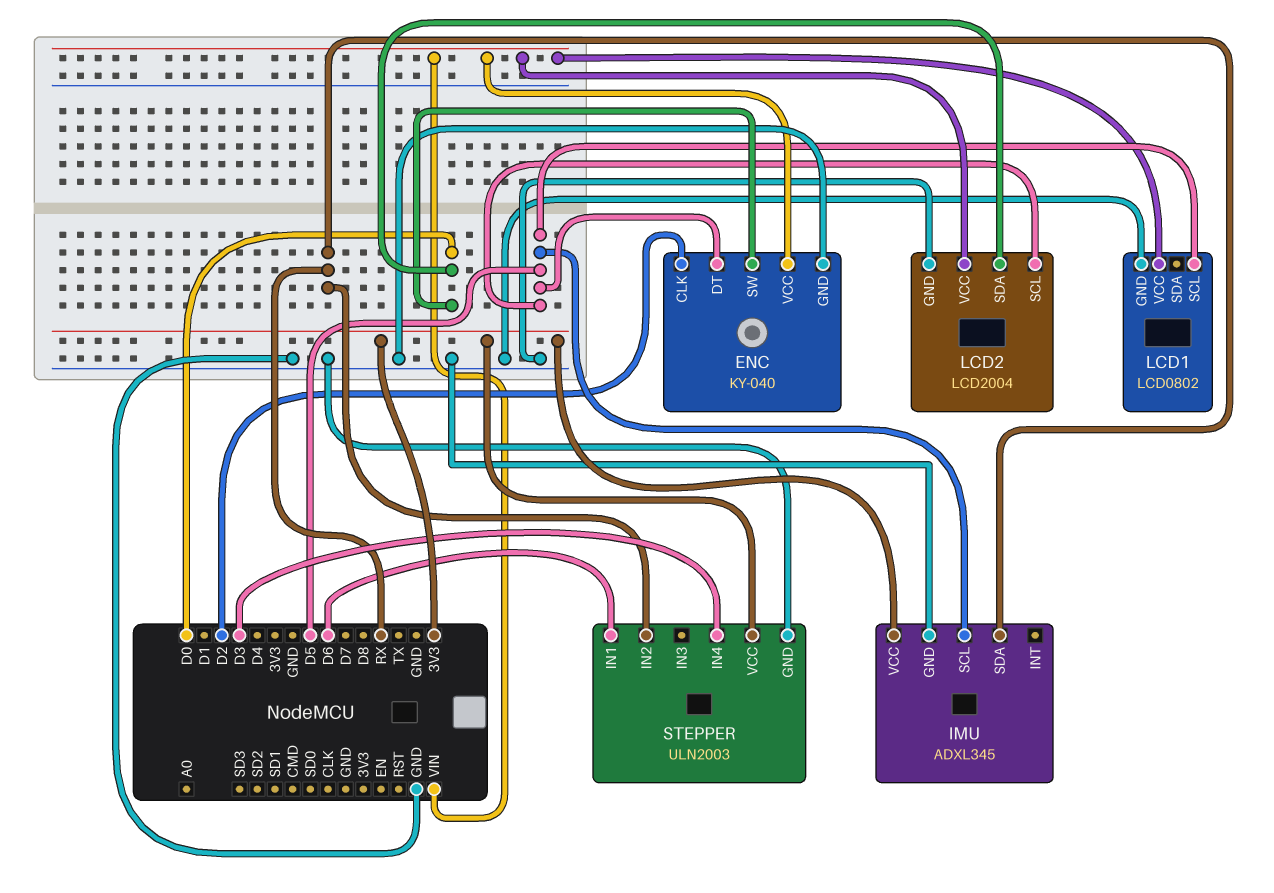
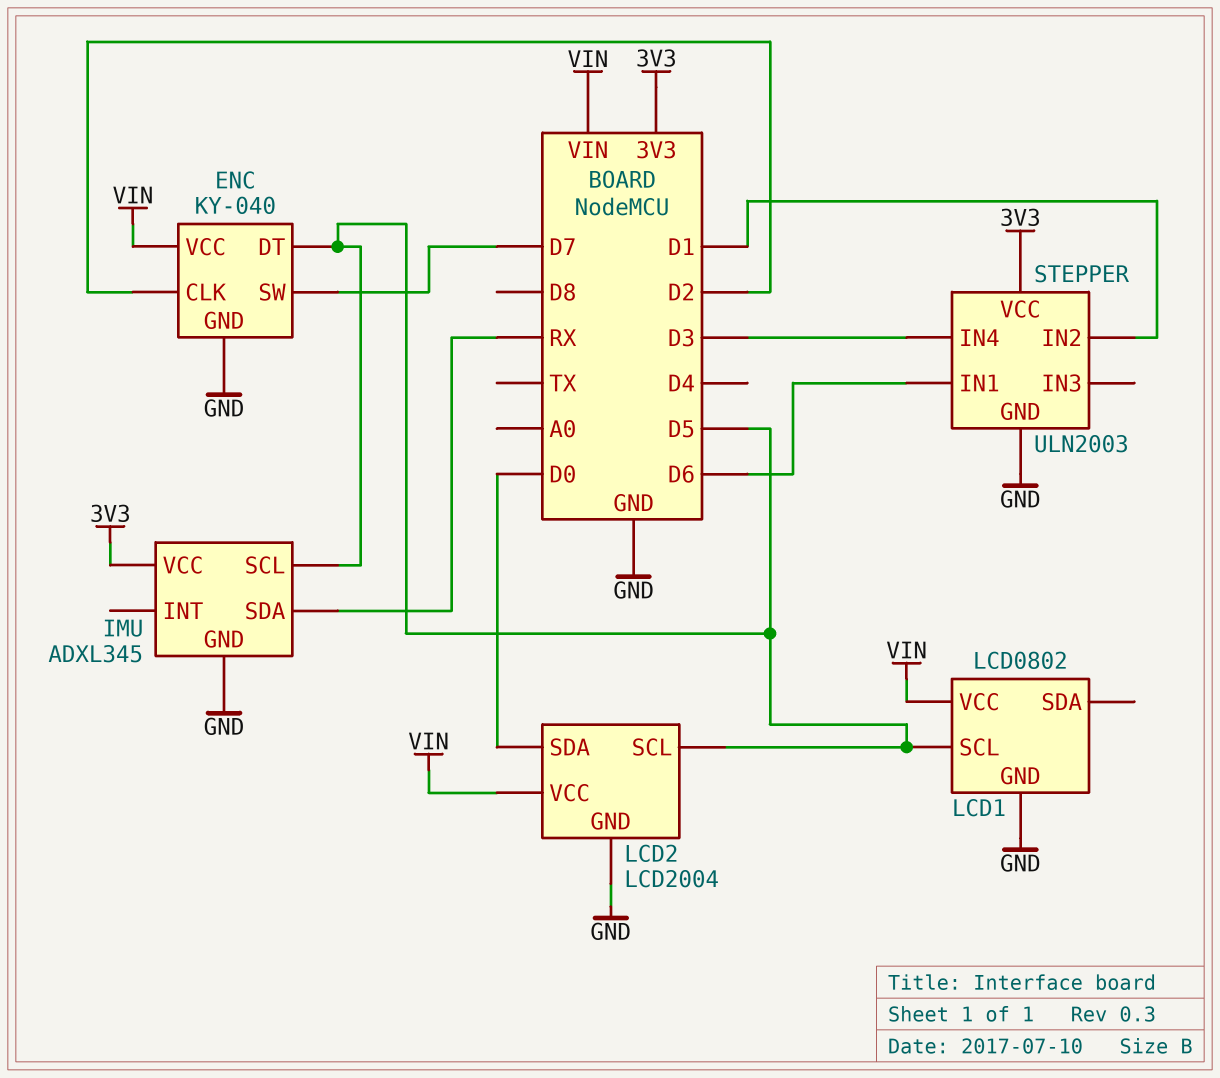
ENC pin SW: D0 -> D7
STEPPER pin IN2: RX -> D1

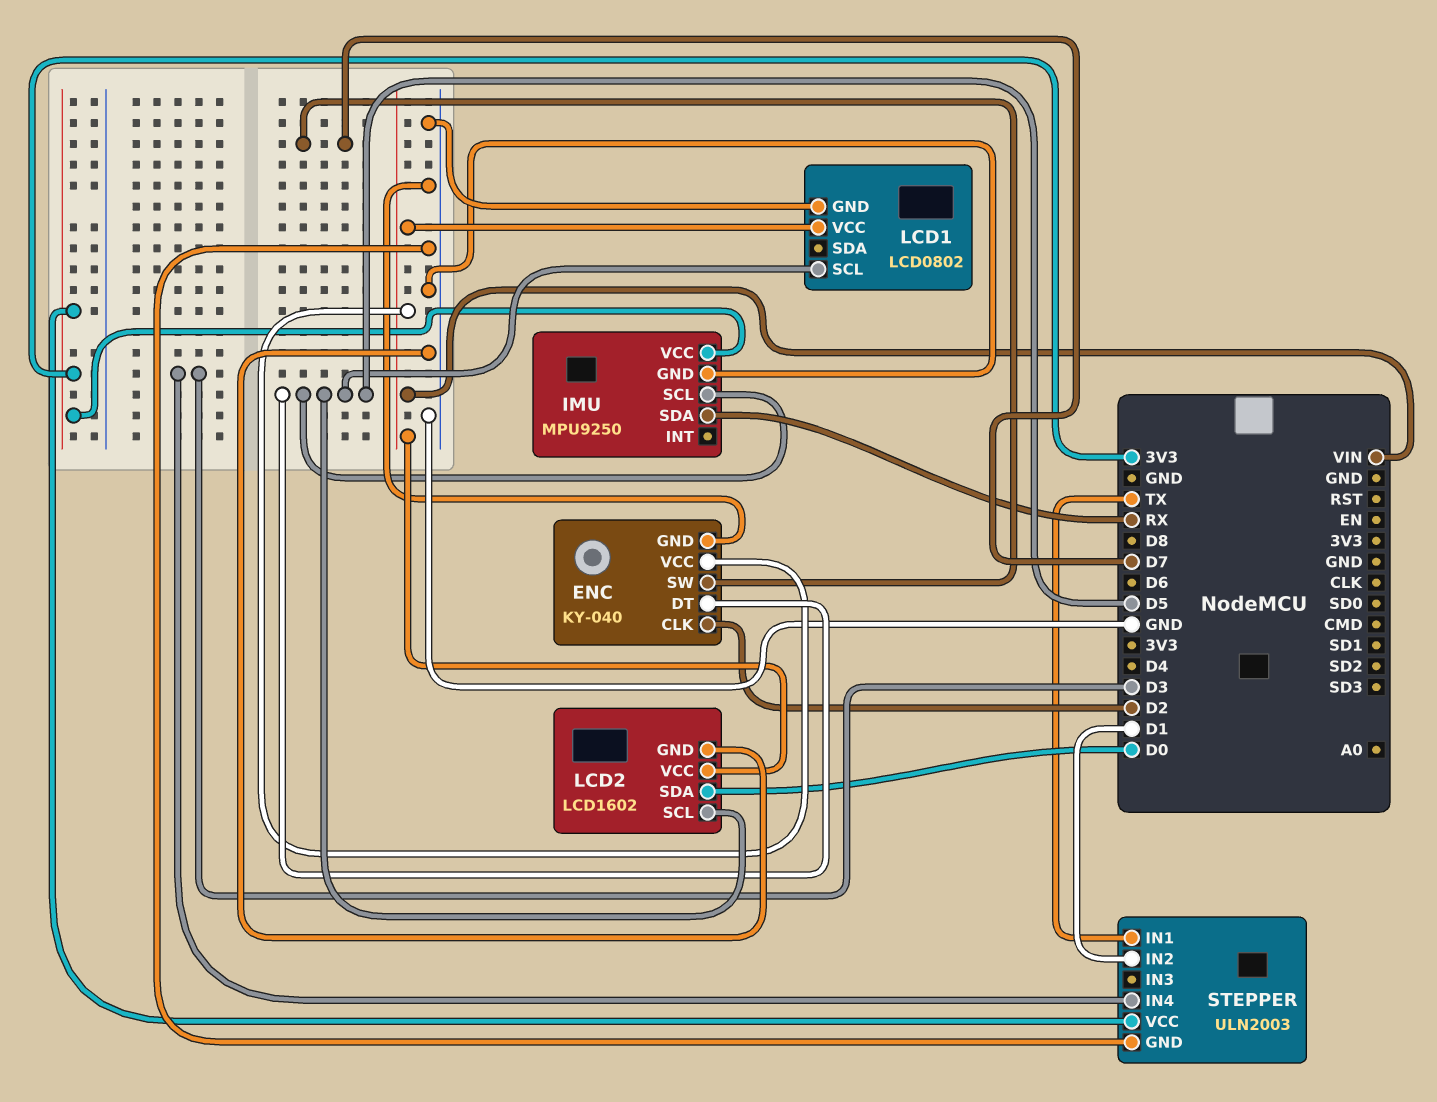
IMU: ADXL345 -> MPU9250
LCD2: LCD2004 -> LCD1602
STEPPER pin IN1: D6 -> TX

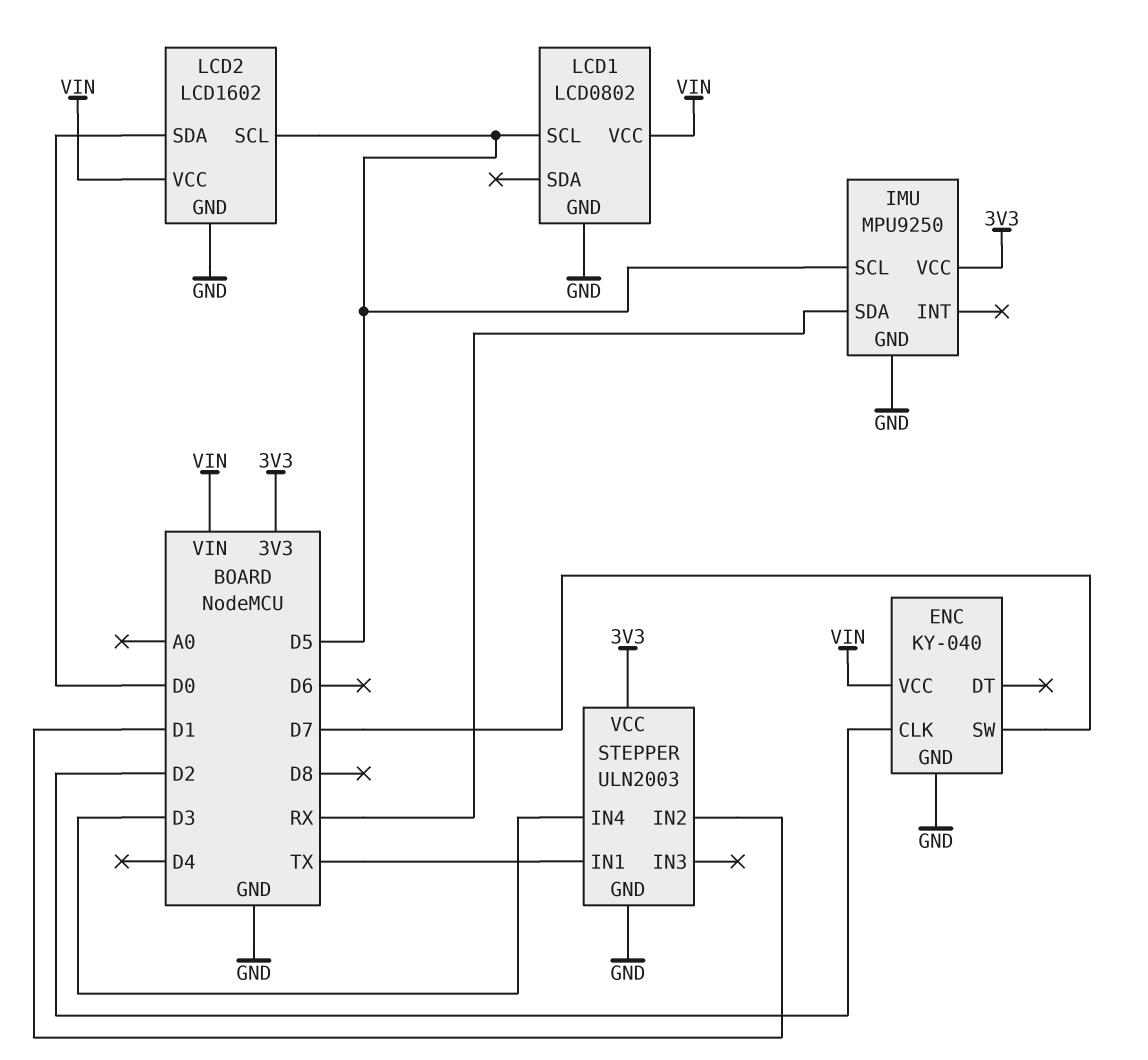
ENC pin DT: D5 -> none

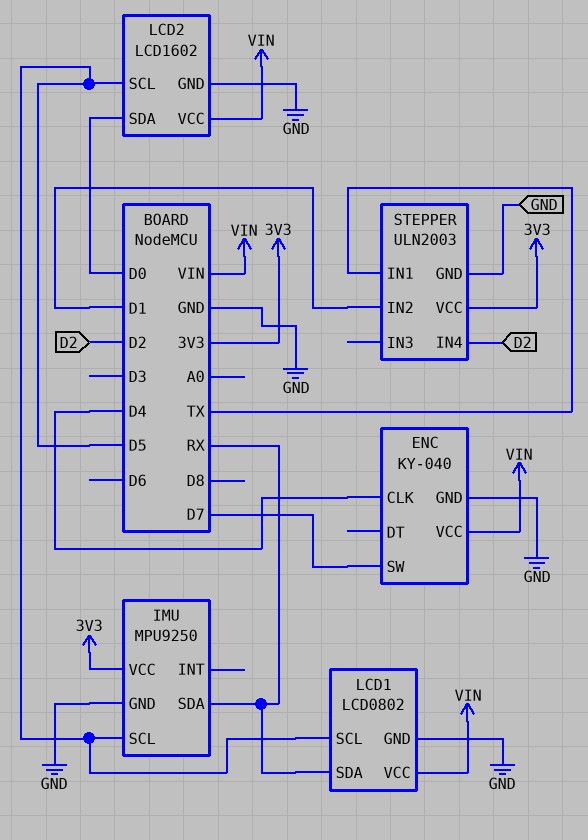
ENC pin CLK: D2 -> D4
LCD1 pin SDA: none -> RX
STEPPER pin IN4: D3 -> D2

